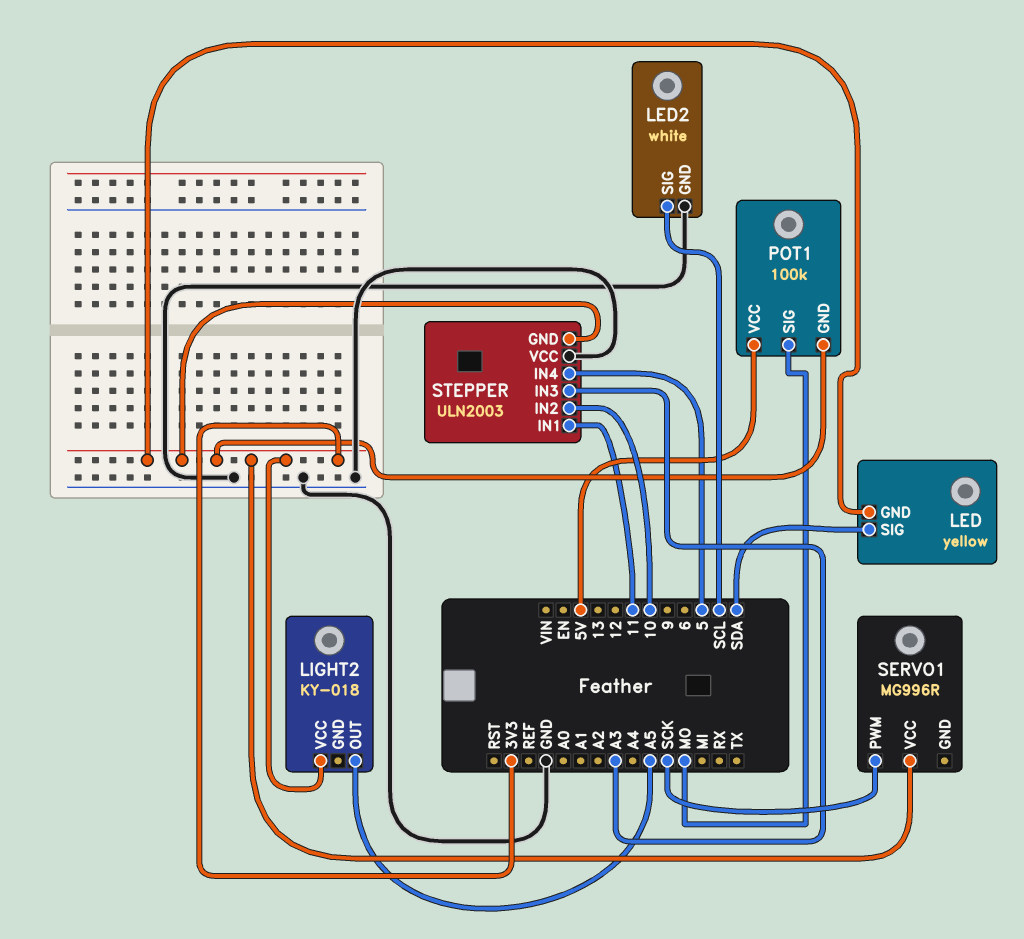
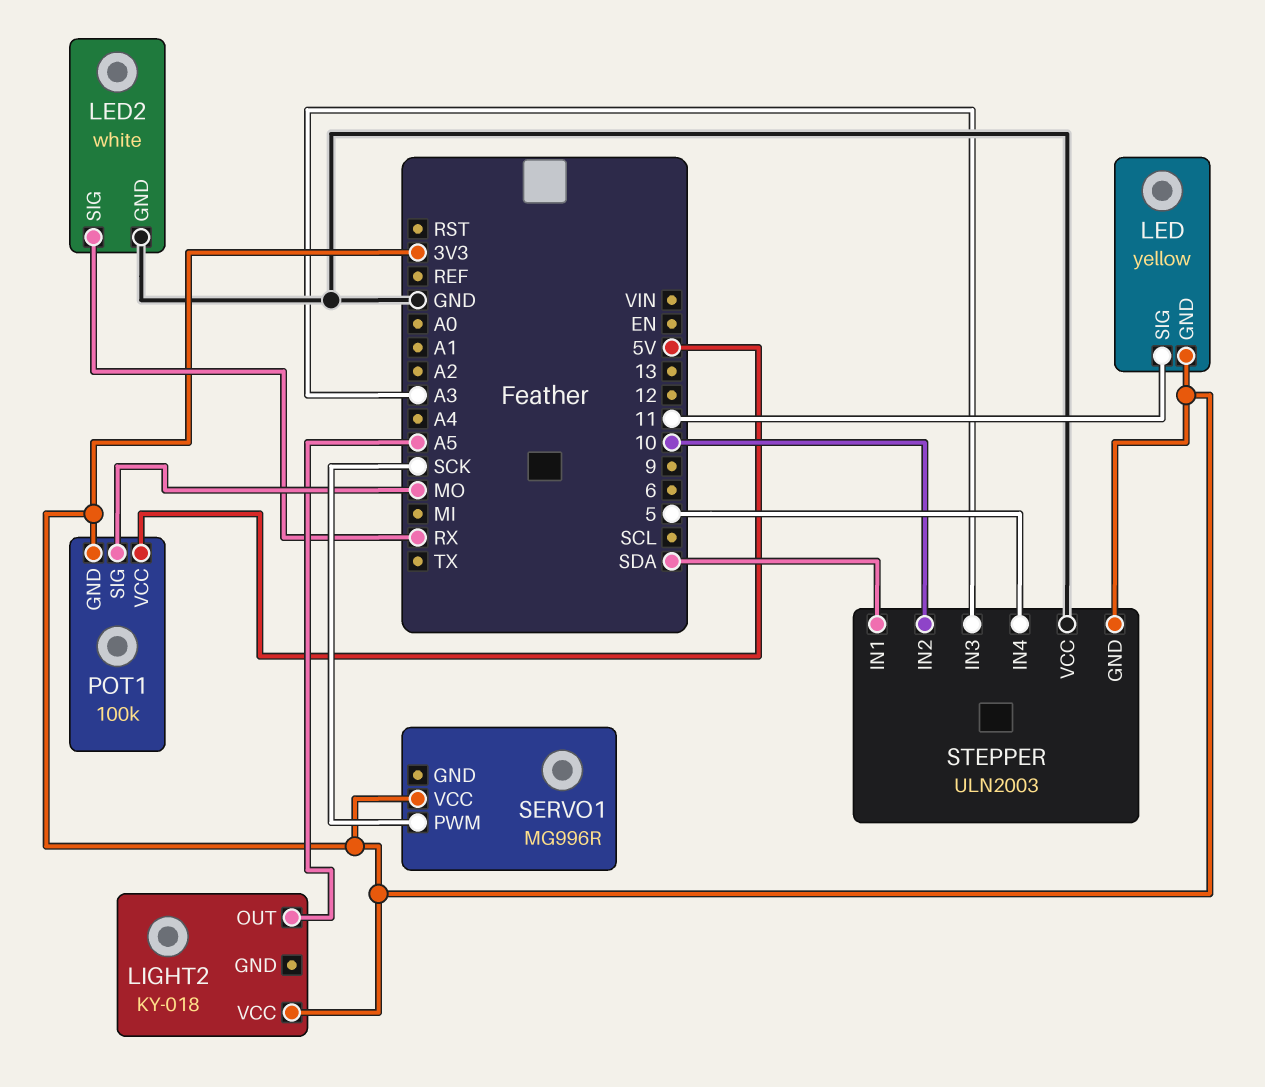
LED pin SIG: SDA -> 11
LED2 pin SIG: SCL -> RX
STEPPER pin IN1: 11 -> SDA

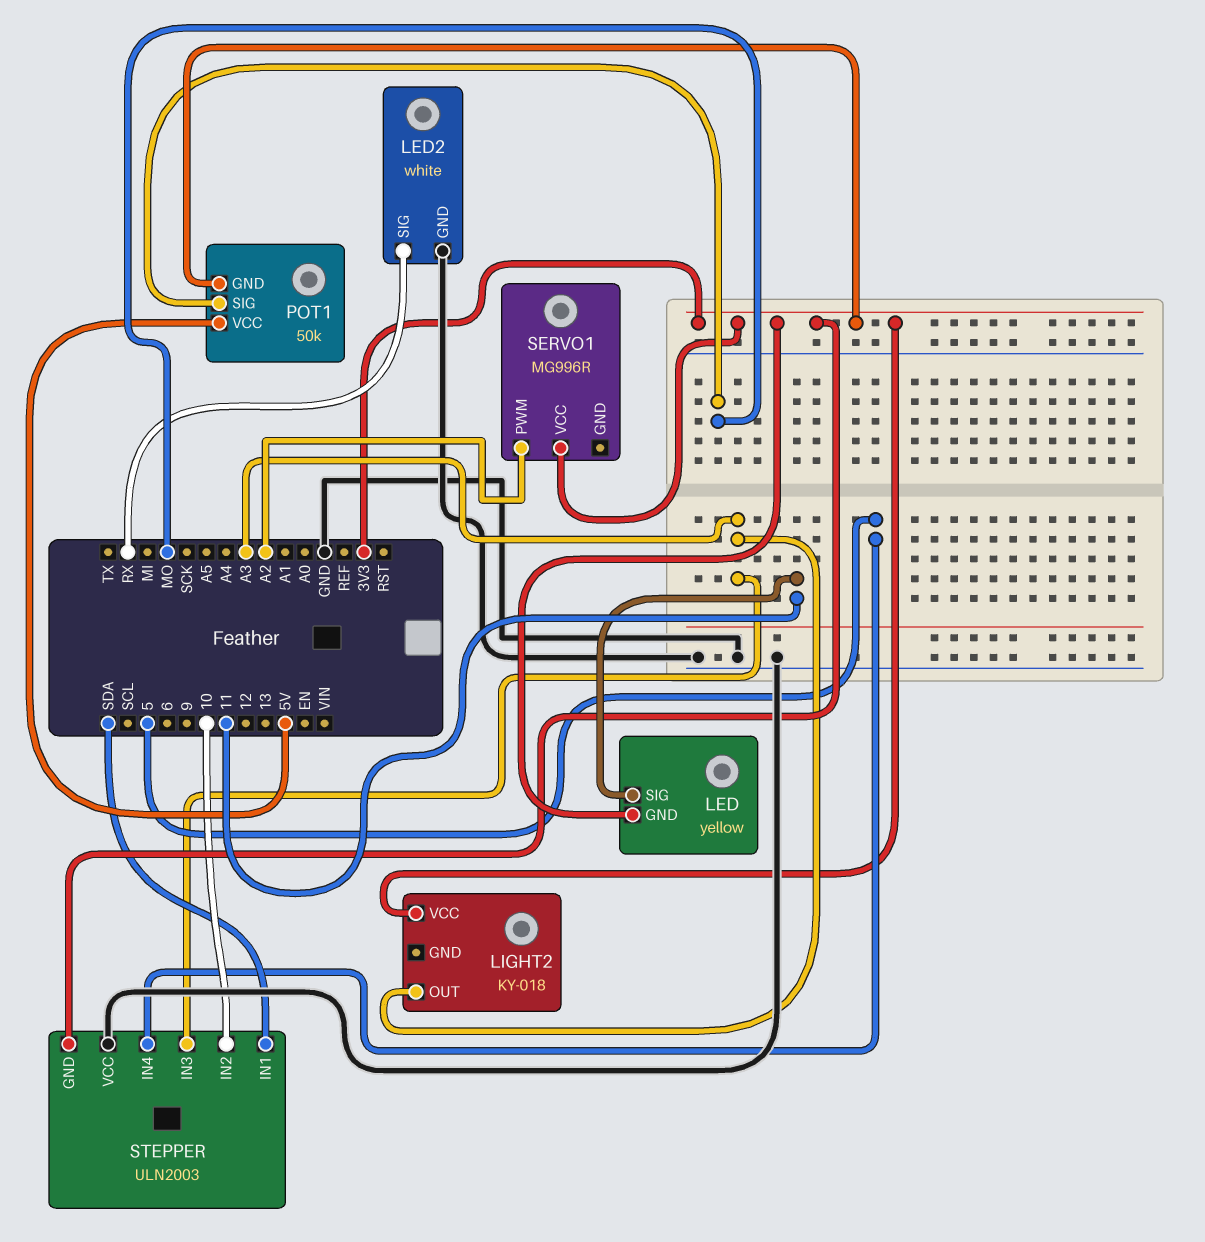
LIGHT2 pin OUT: A5 -> A3
POT1: 100k -> 50k
SERVO1 pin PWM: SCK -> A2

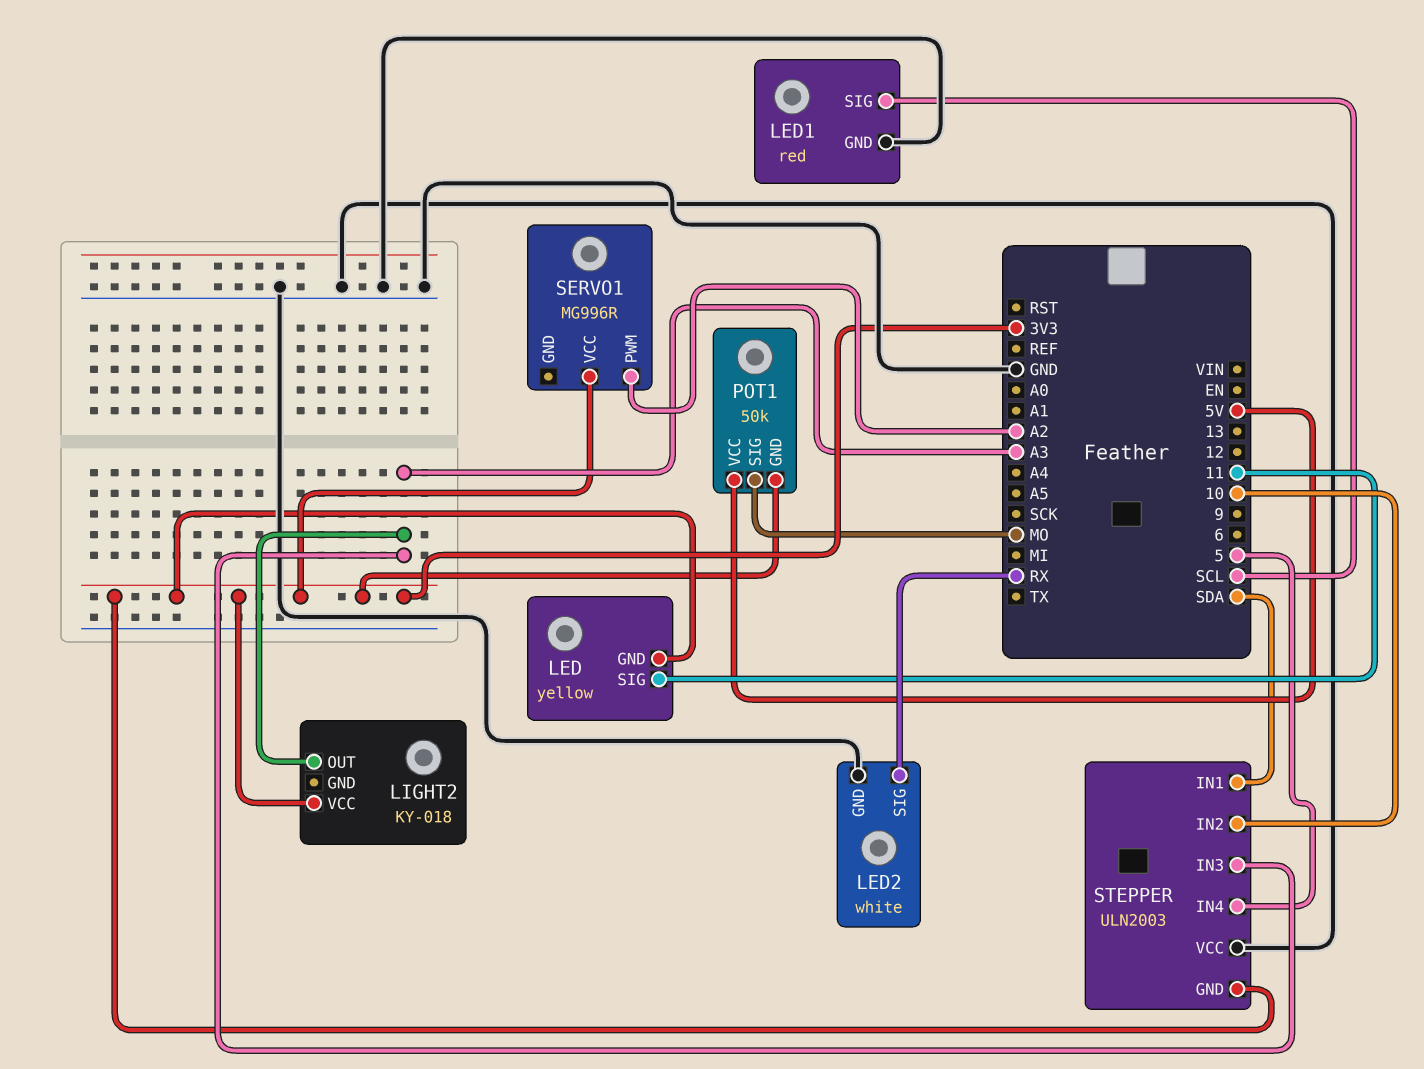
LED1: none -> red
LED1 pin GND: none -> GND
LED1 pin SIG: none -> SCL

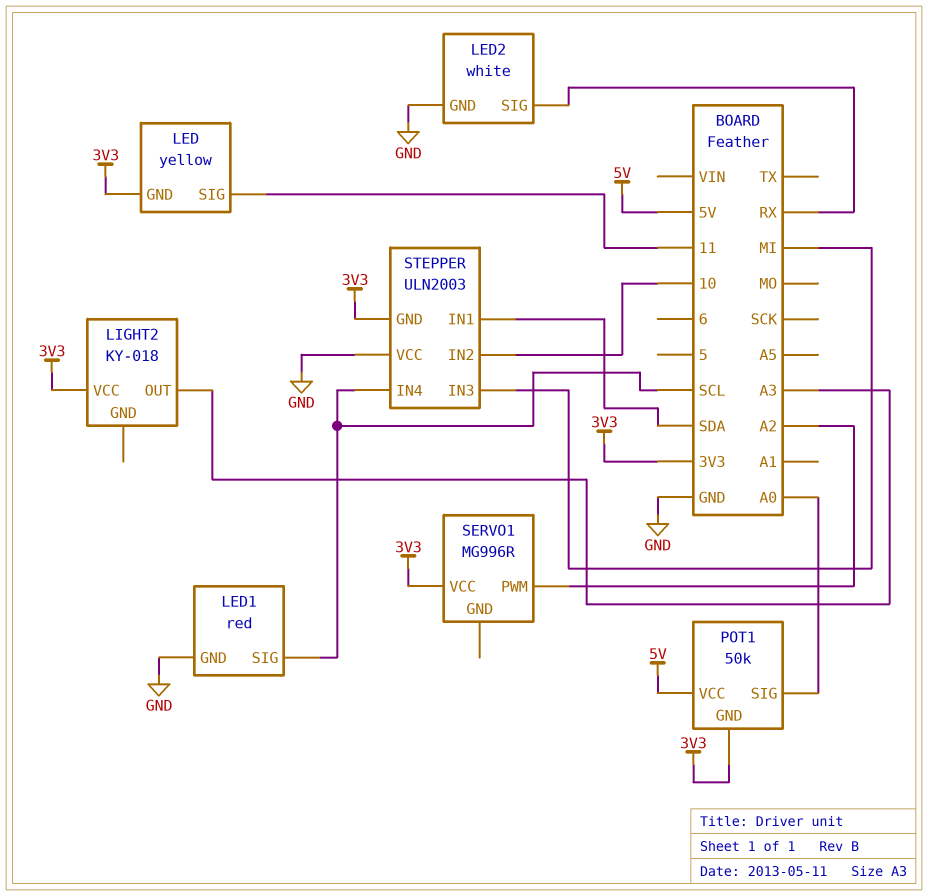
POT1 pin SIG: MO -> A0
STEPPER pin IN3: A3 -> MI
STEPPER pin IN4: 5 -> SCL

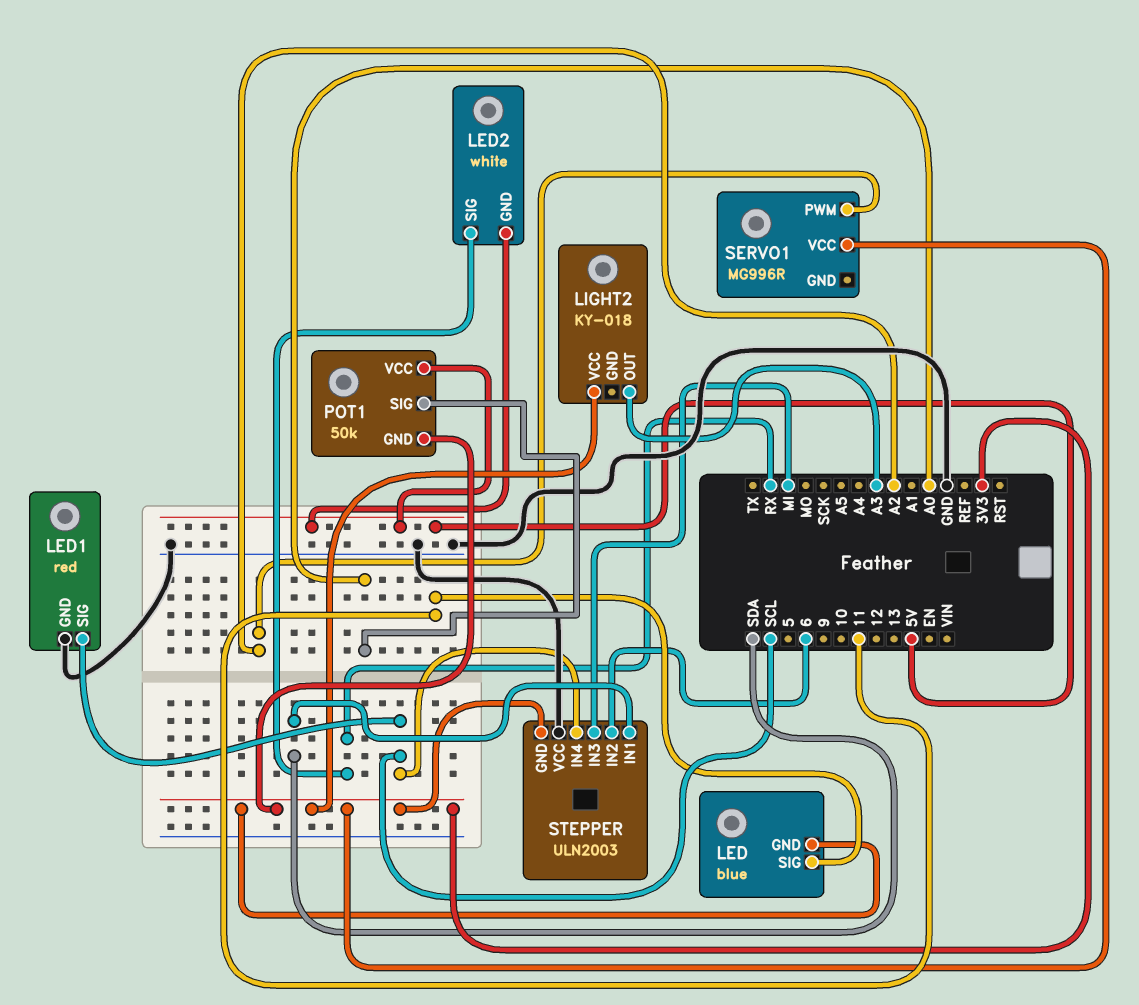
LED: yellow -> blue
LED2 pin GND: GND -> 5V
STEPPER pin IN2: 10 -> 6

